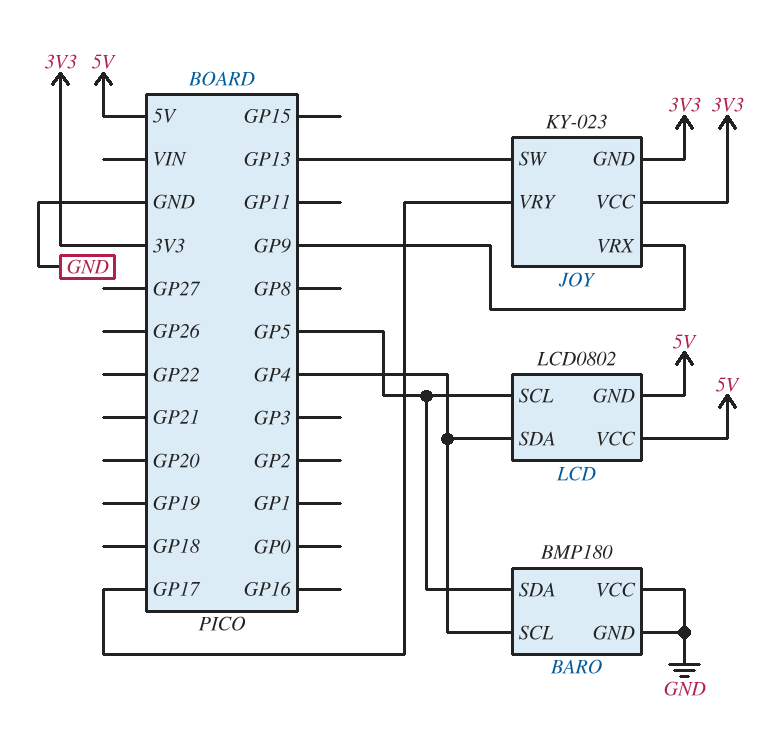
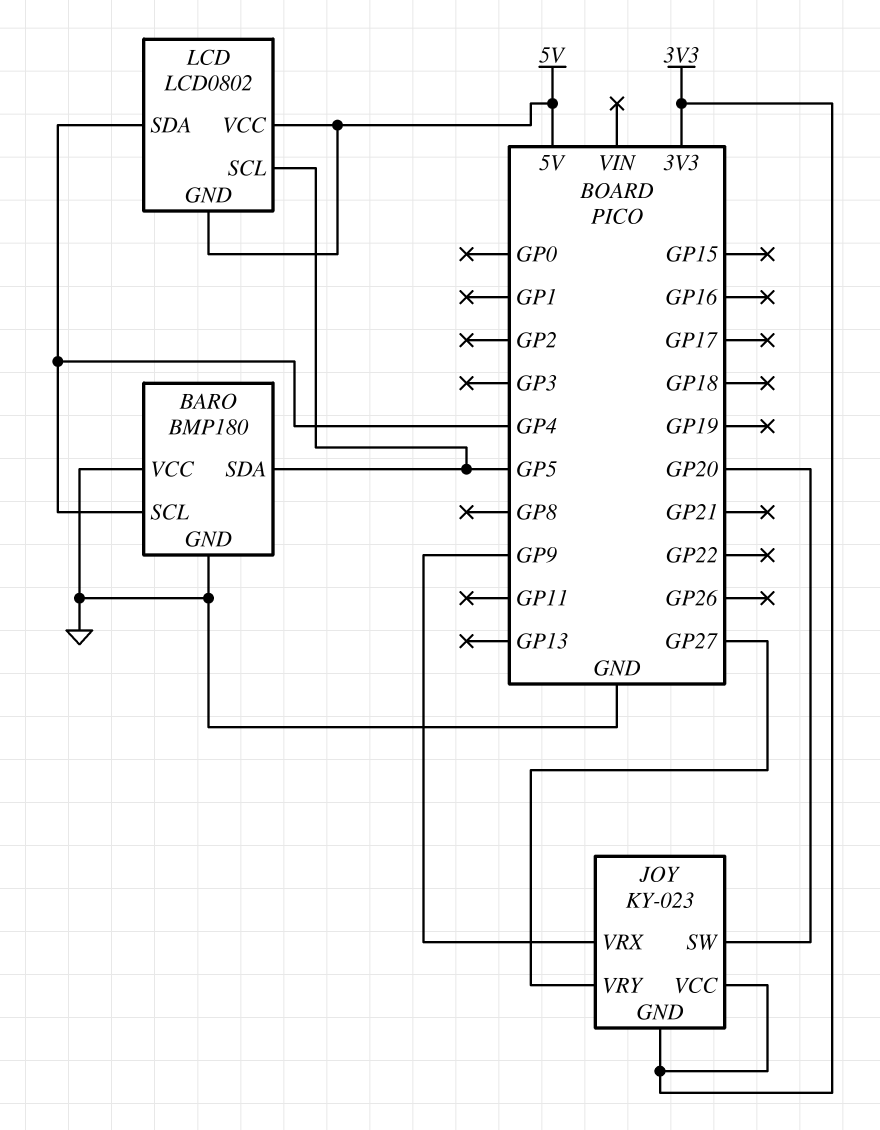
JOY pin SW: GP13 -> GP20
JOY pin VRY: GP17 -> GP27

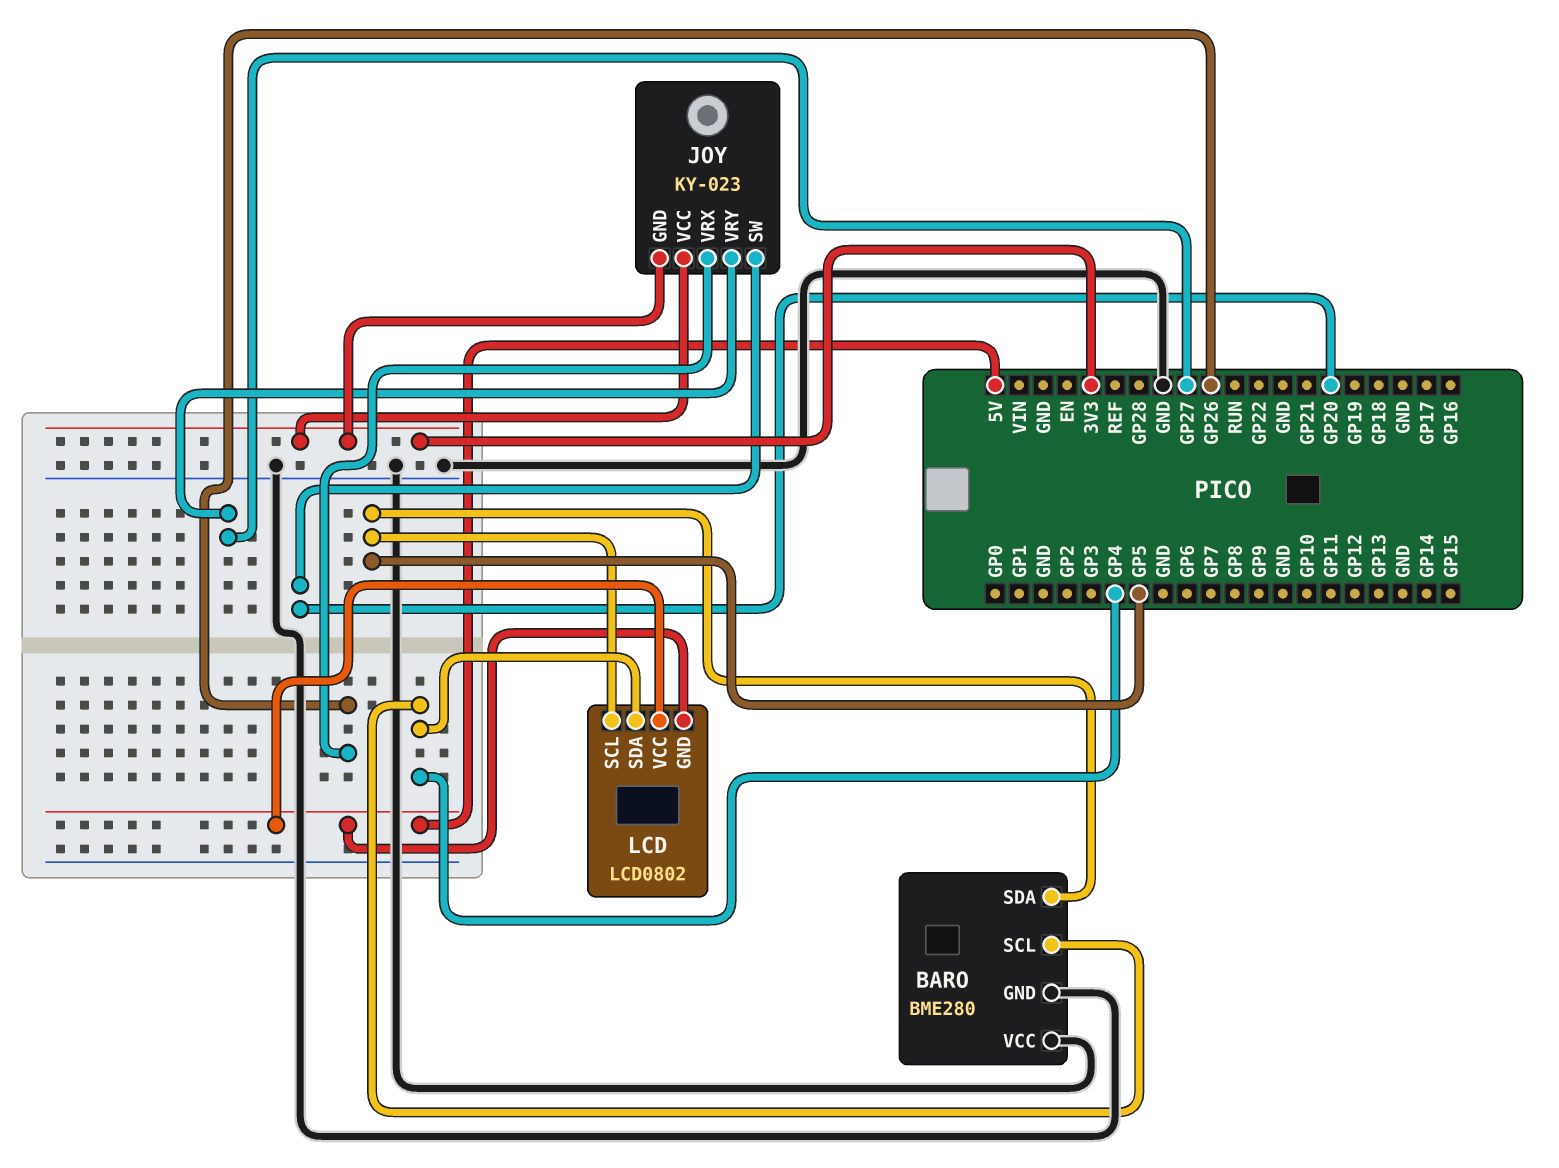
BARO: BMP180 -> BME280
JOY pin VRX: GP9 -> GP26

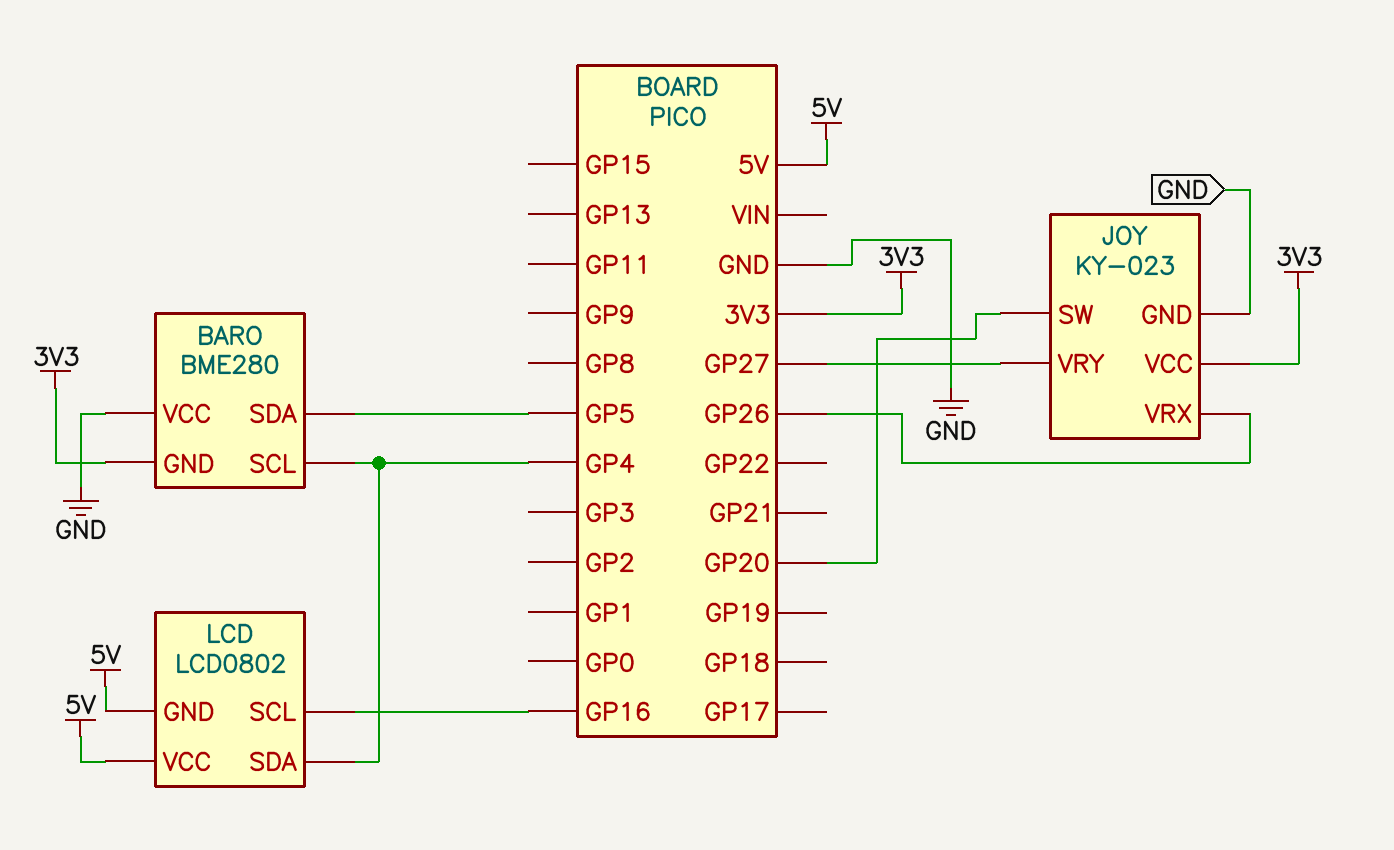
BARO pin GND: GND -> 3V3
JOY pin GND: 3V3 -> GND
LCD pin SCL: GP5 -> GP16

